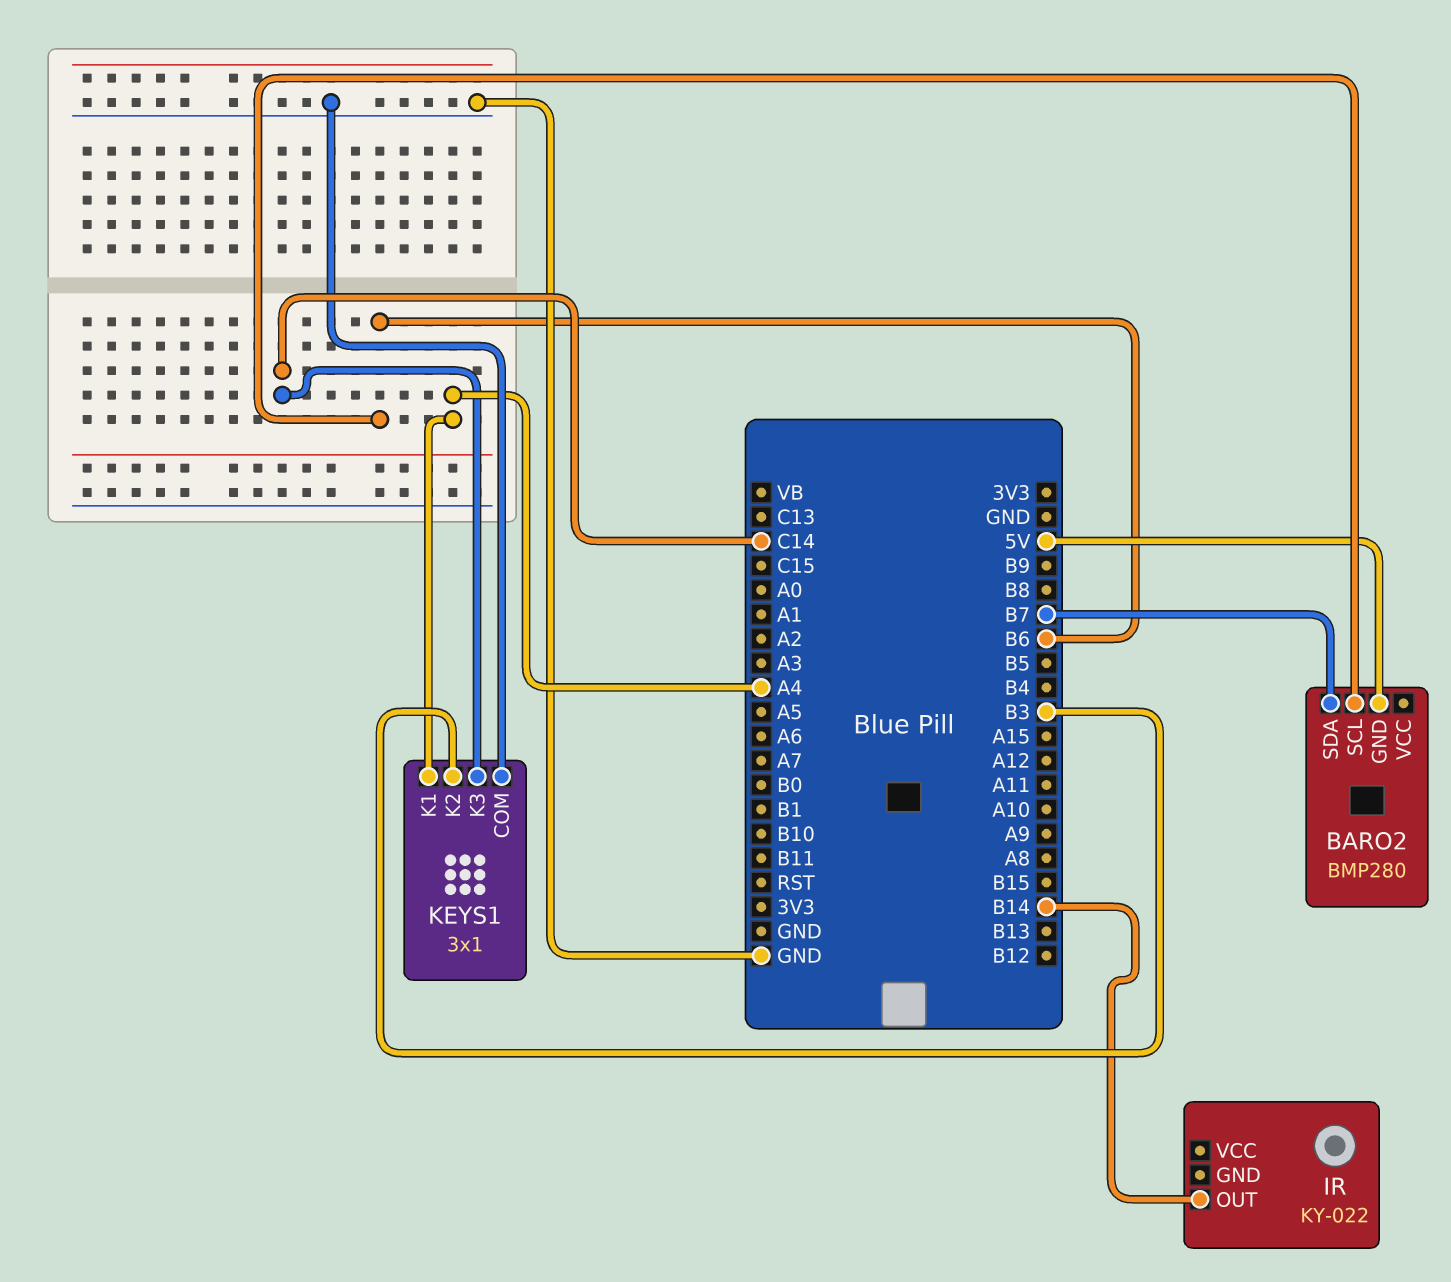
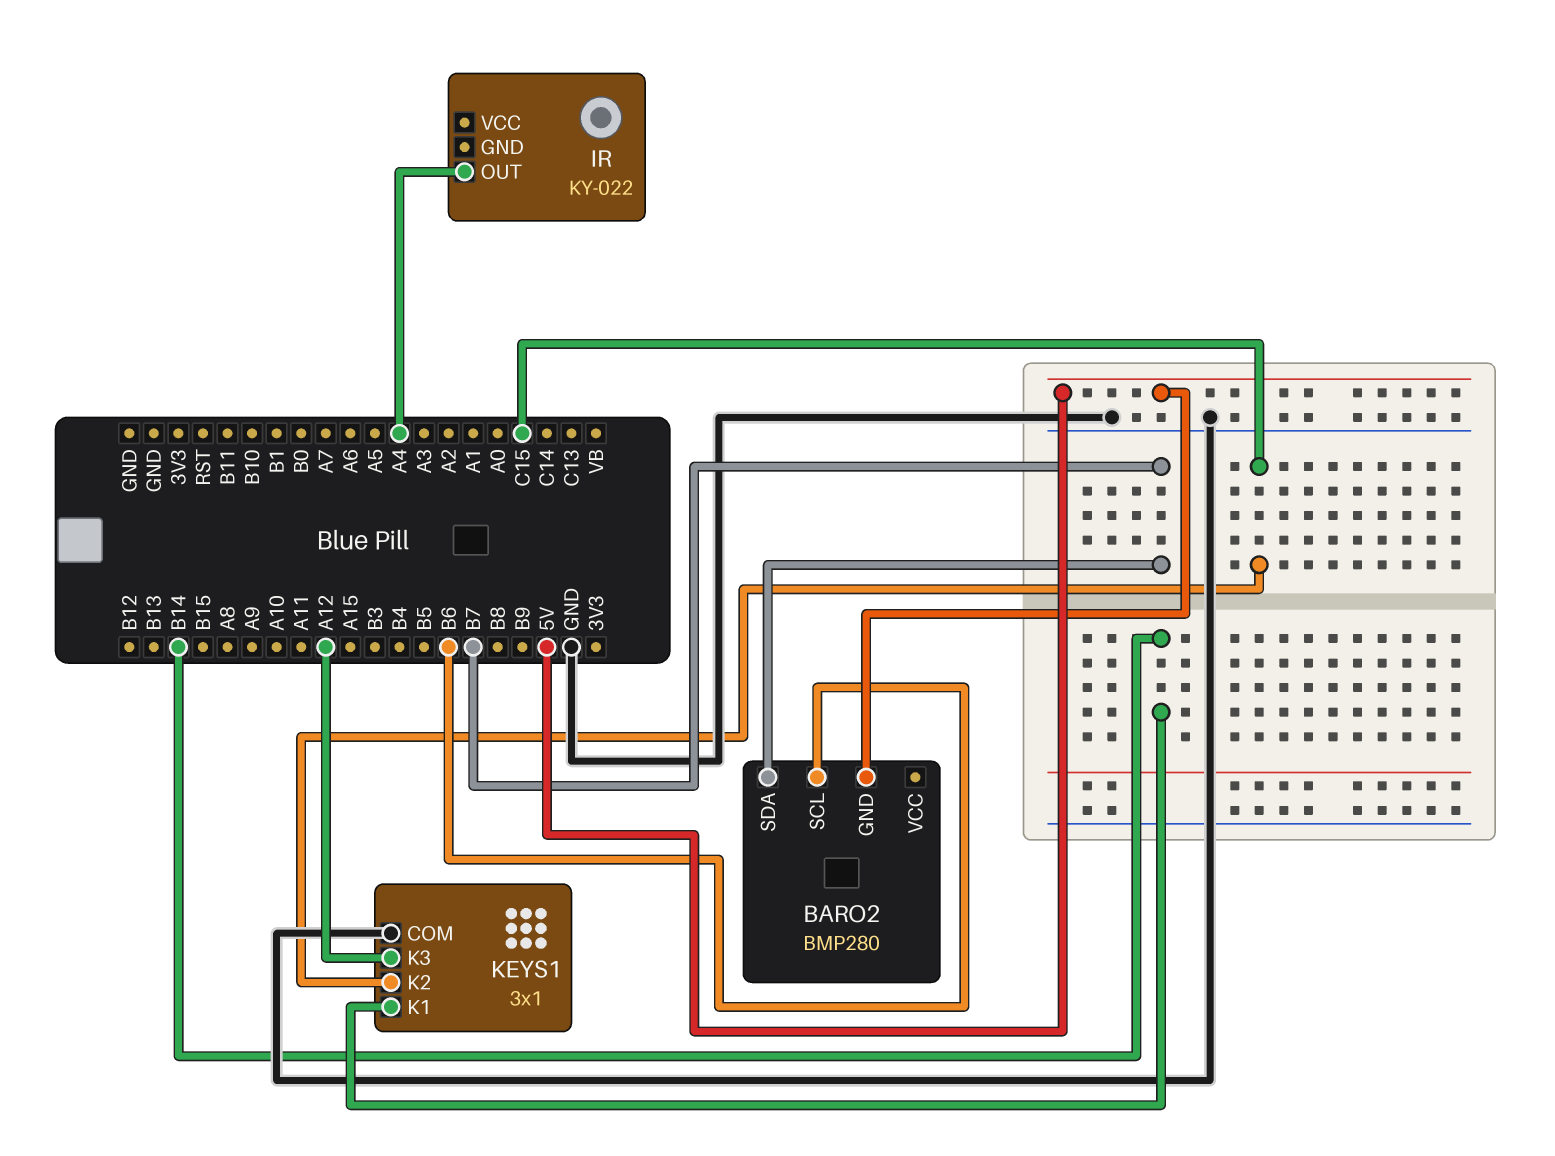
IR pin OUT: B14 -> A4
KEYS1 pin K1: A4 -> B14
KEYS1 pin K2: B3 -> C15
KEYS1 pin K3: C14 -> A12

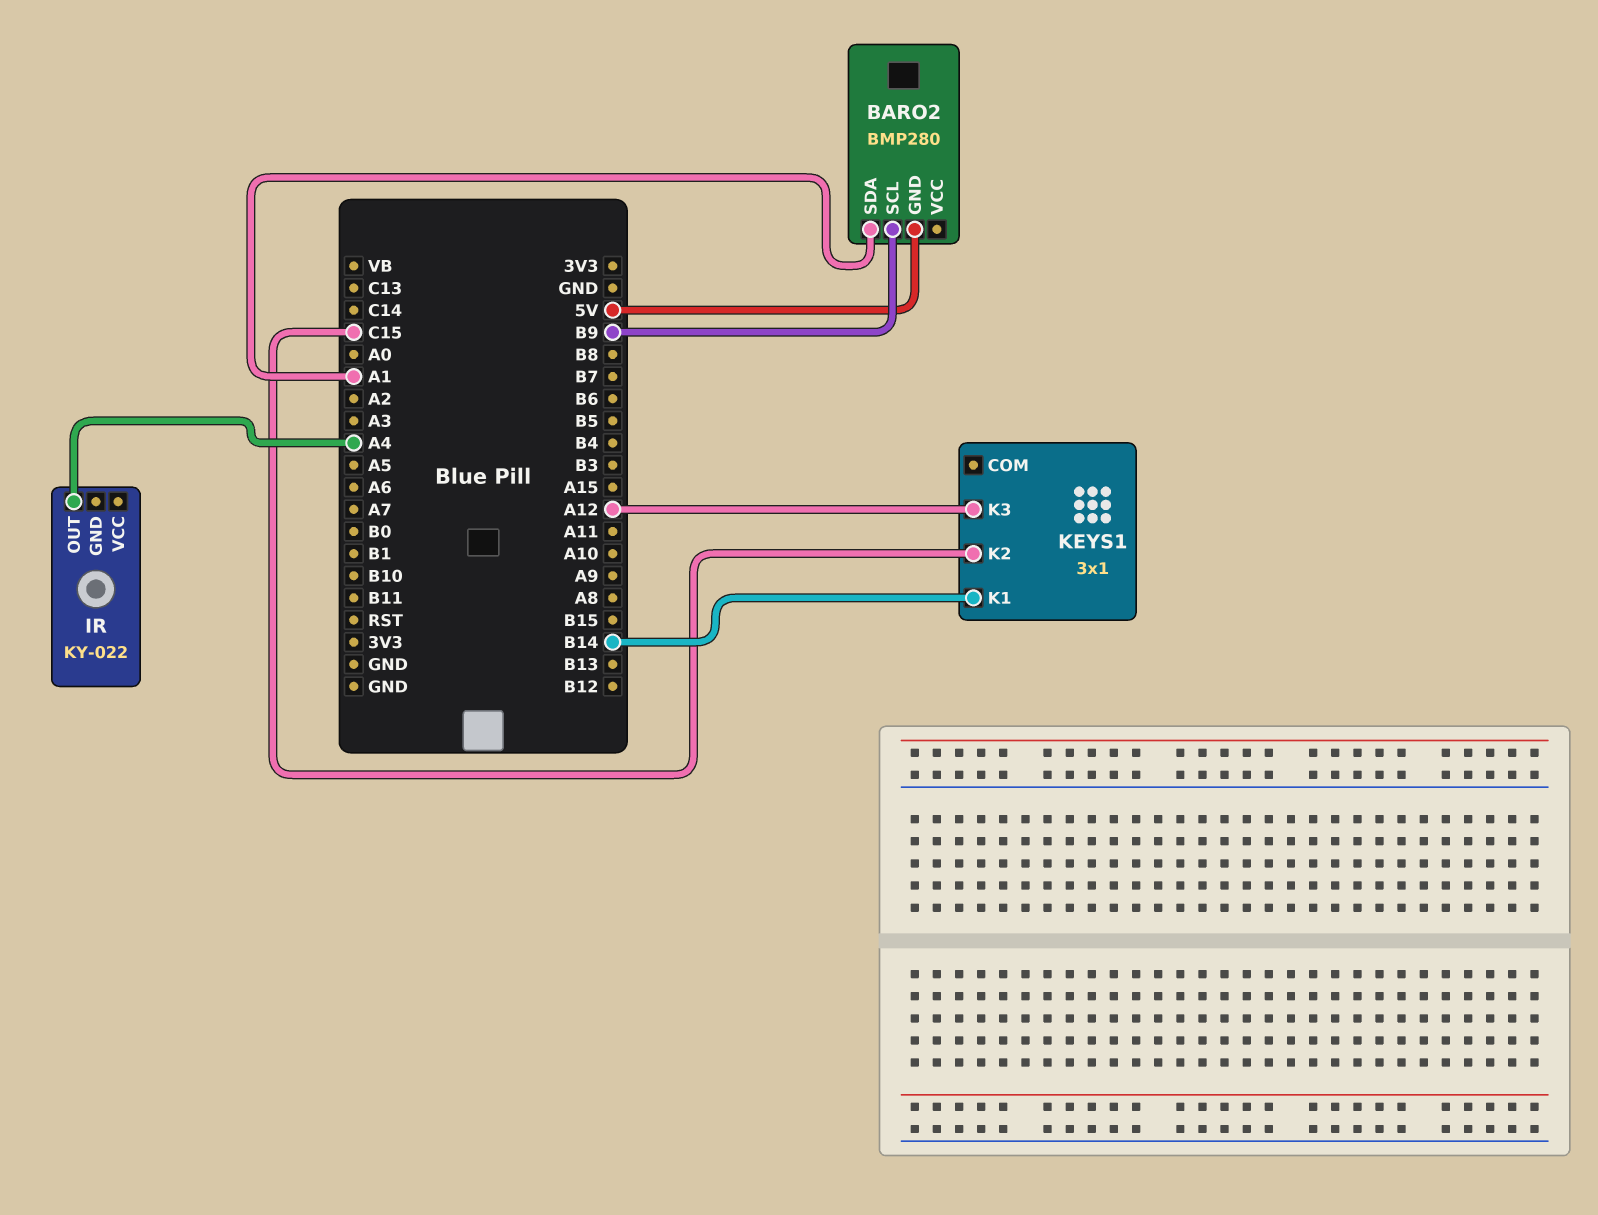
BARO2 pin SCL: B6 -> B9
BARO2 pin SDA: B7 -> A1
KEYS1 pin COM: GND -> none

